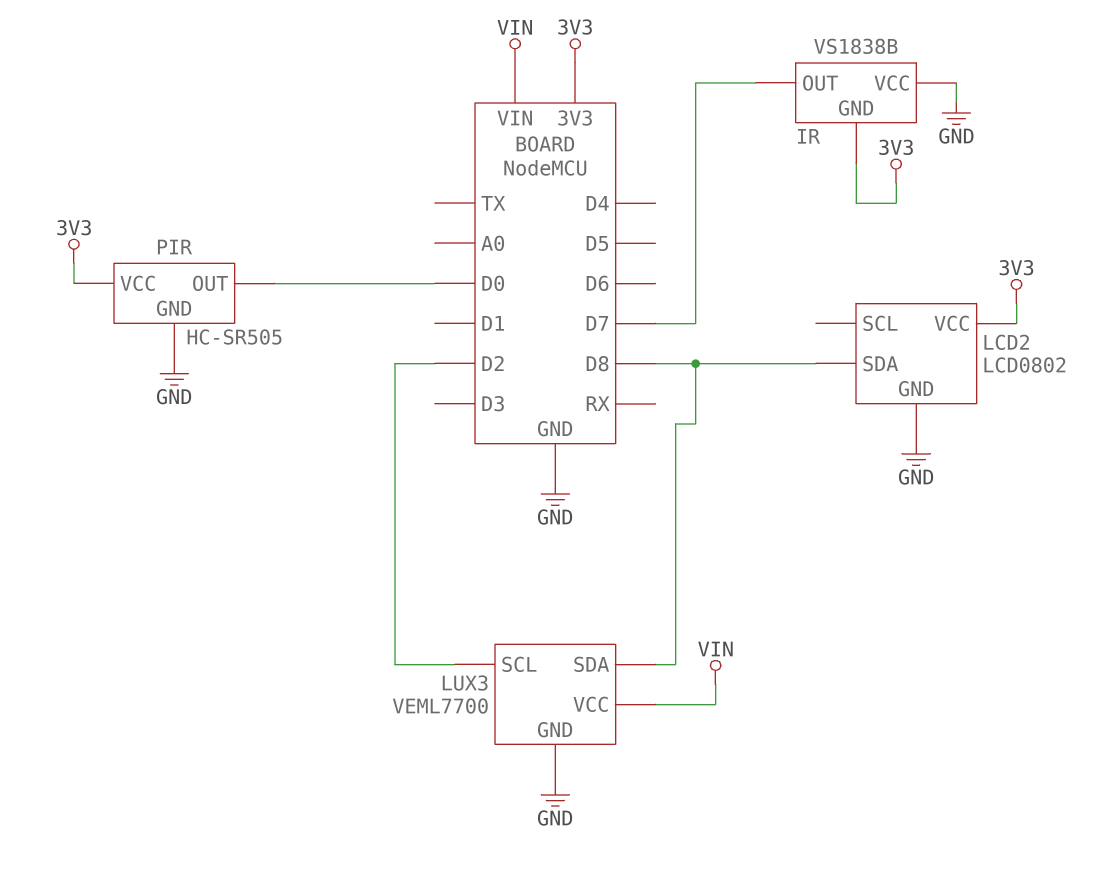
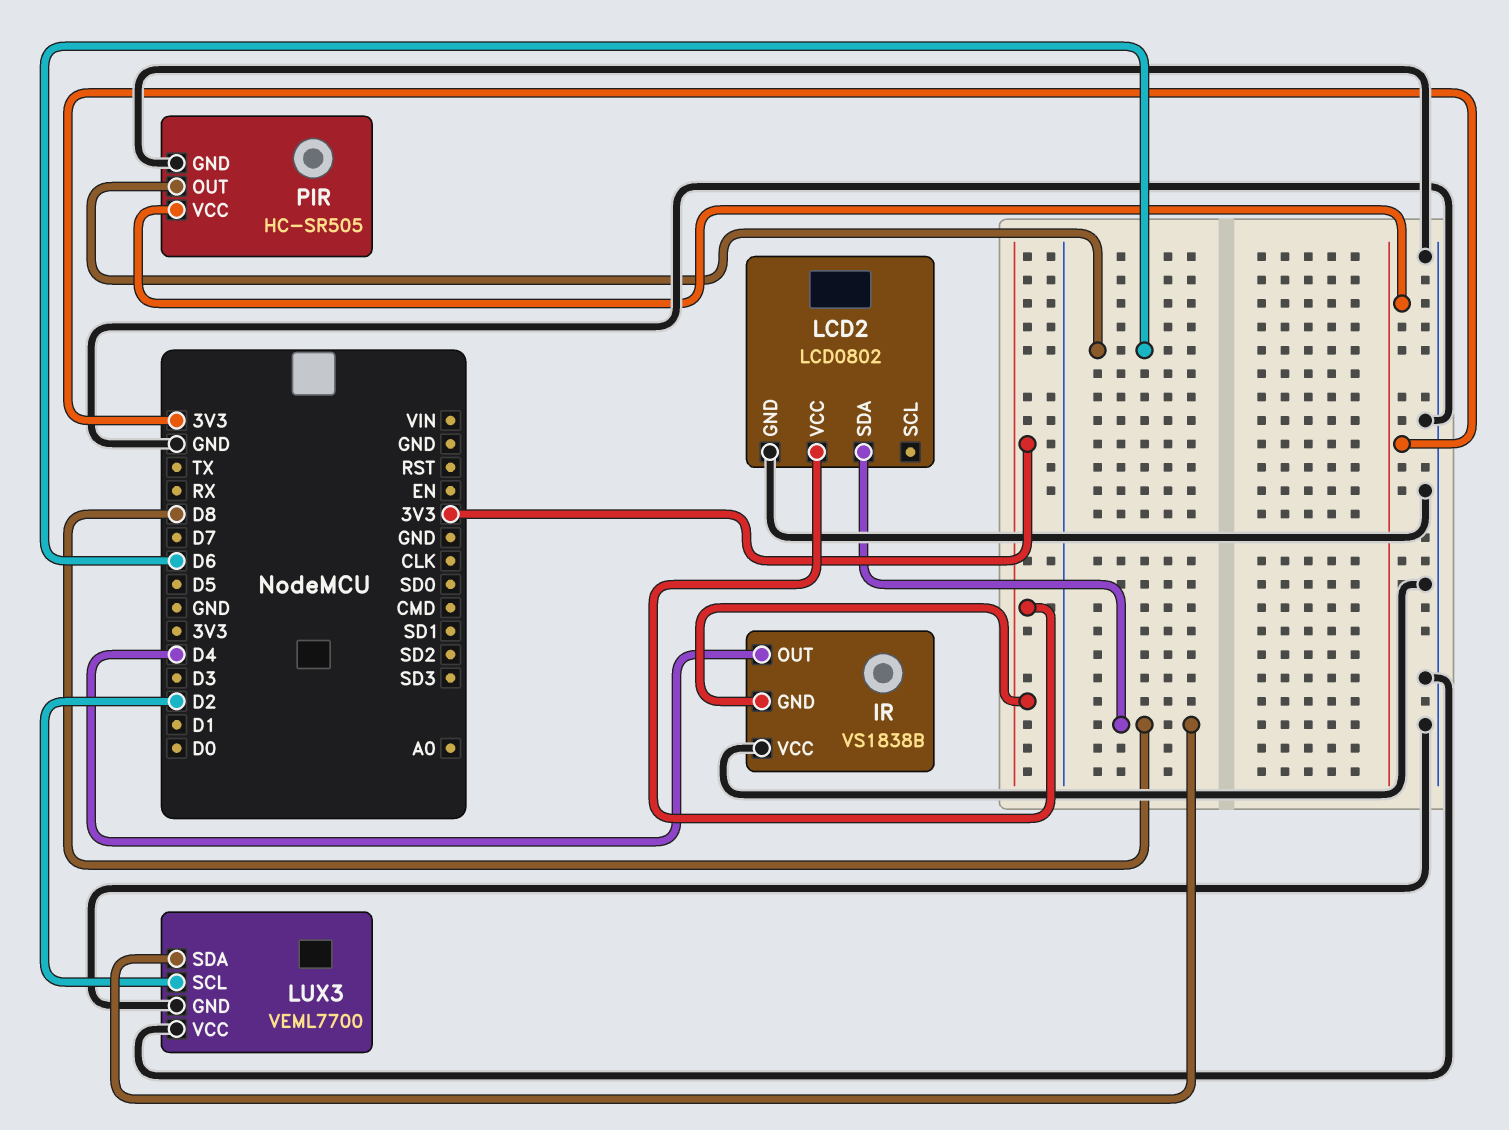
IR pin OUT: D7 -> D4
LUX3 pin VCC: VIN -> GND
PIR pin OUT: D0 -> D6

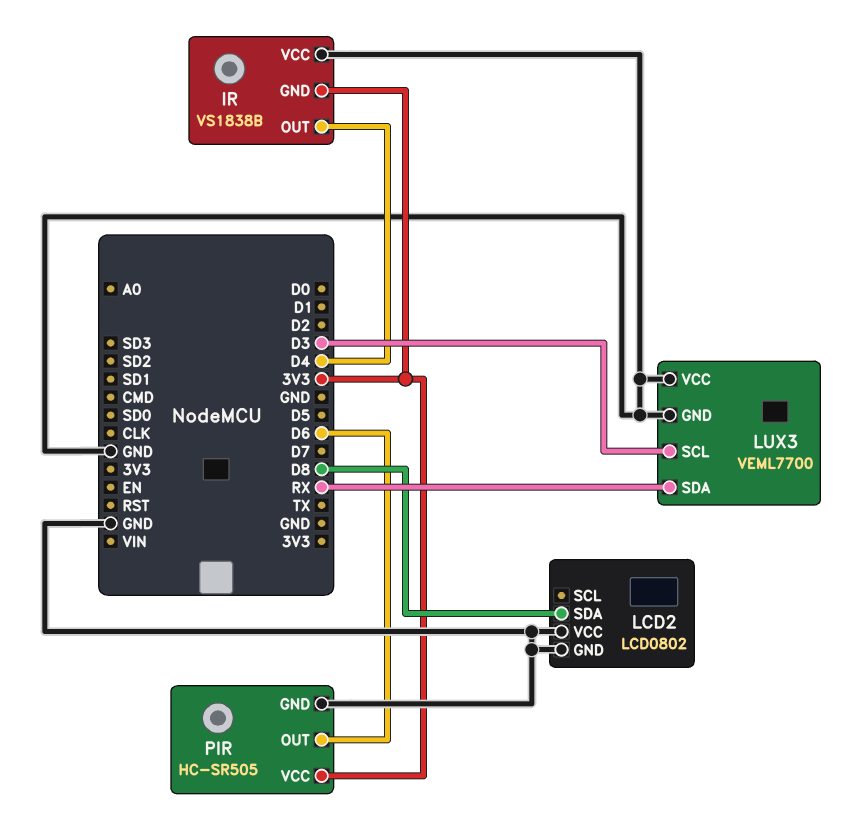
LCD2 pin VCC: 3V3 -> GND
LUX3 pin SCL: D2 -> D3
LUX3 pin SDA: D8 -> RX

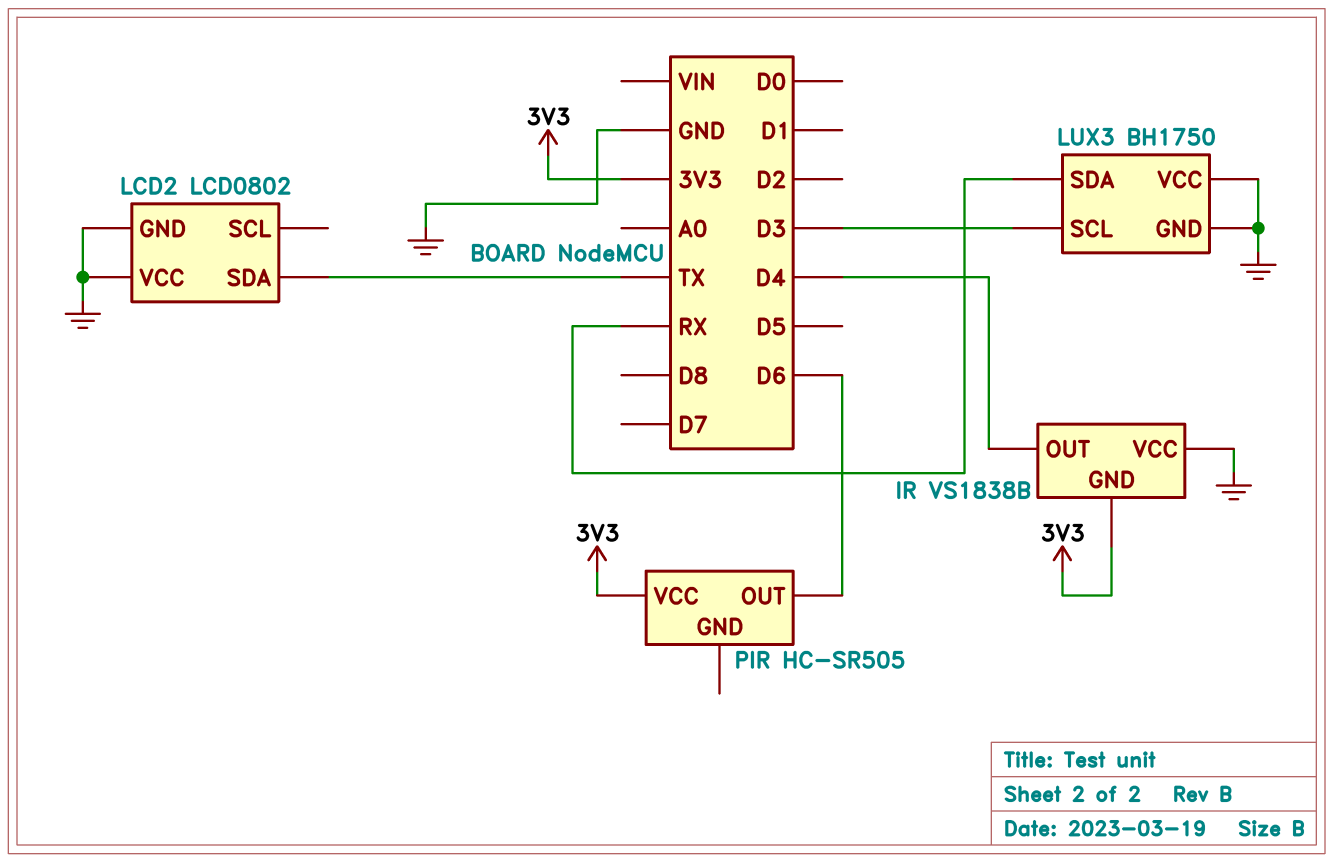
LCD2 pin SDA: D8 -> TX
LUX3: VEML7700 -> BH1750
PIR pin GND: GND -> none

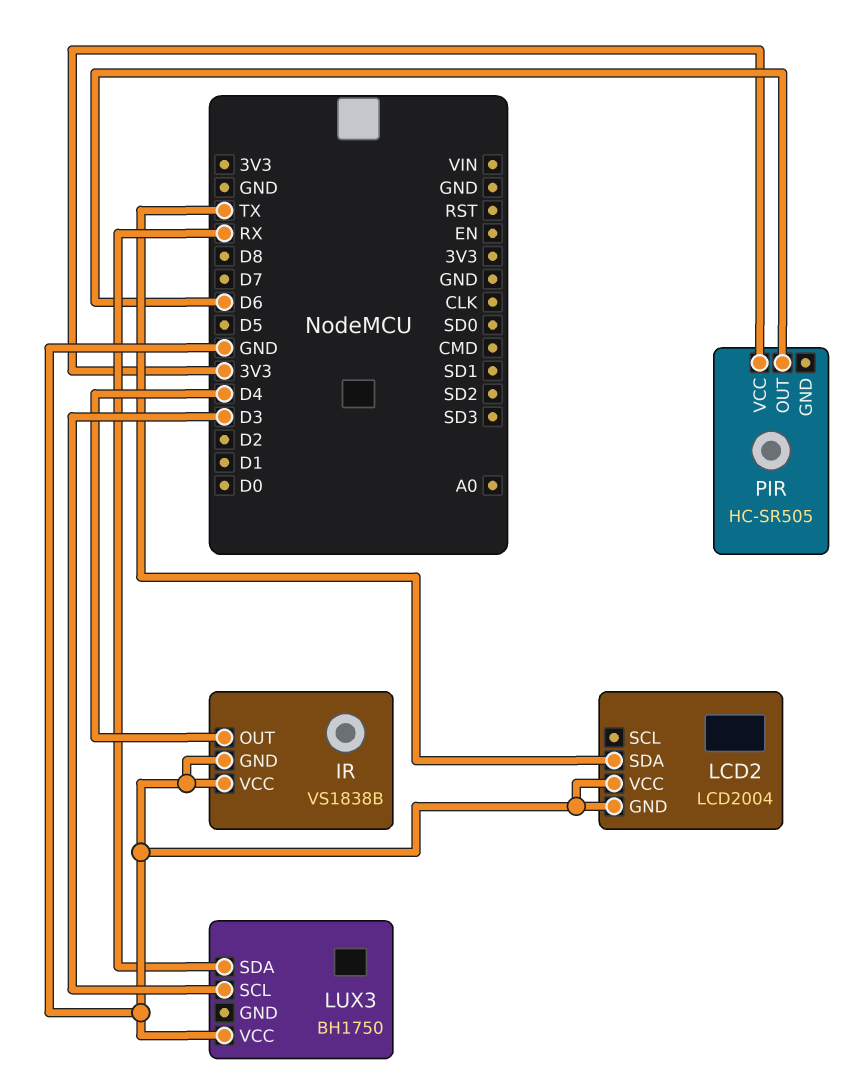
IR pin GND: 3V3 -> GND
LCD2: LCD0802 -> LCD2004
LUX3 pin GND: GND -> none

